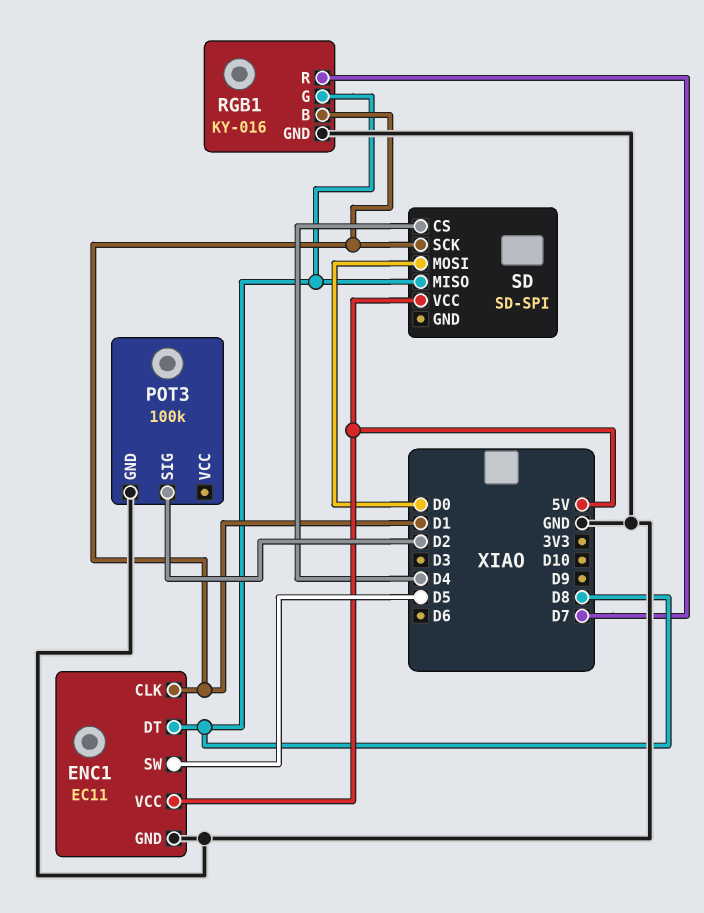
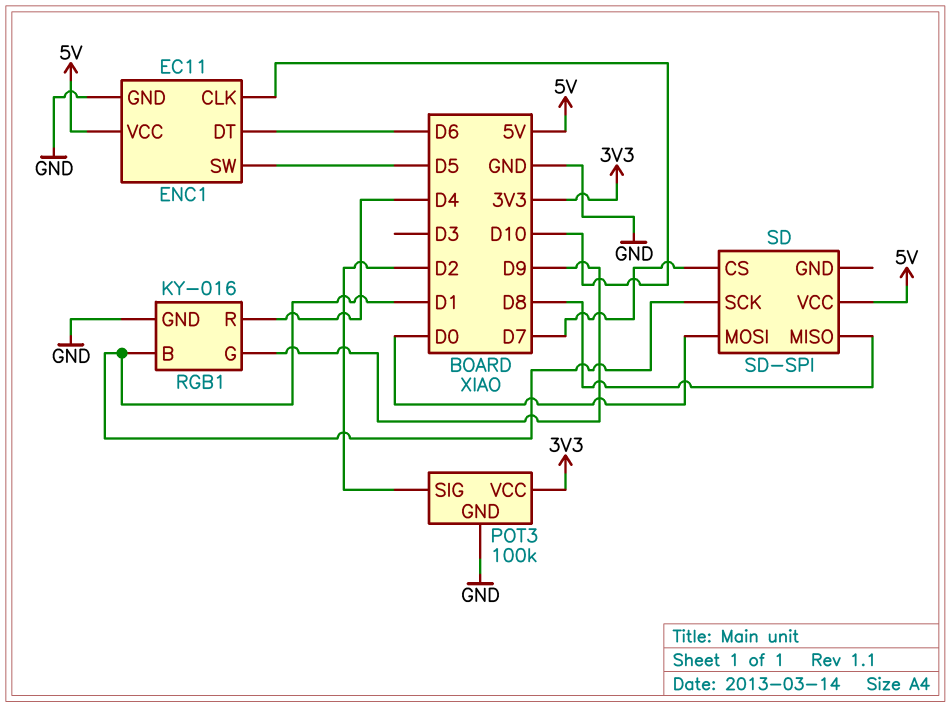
ENC1 pin CLK: D1 -> D10
ENC1 pin DT: D8 -> D6
POT3 pin VCC: none -> 3V3
RGB1 pin G: D8 -> D9
RGB1 pin R: D7 -> D4
SD pin CS: D4 -> D7

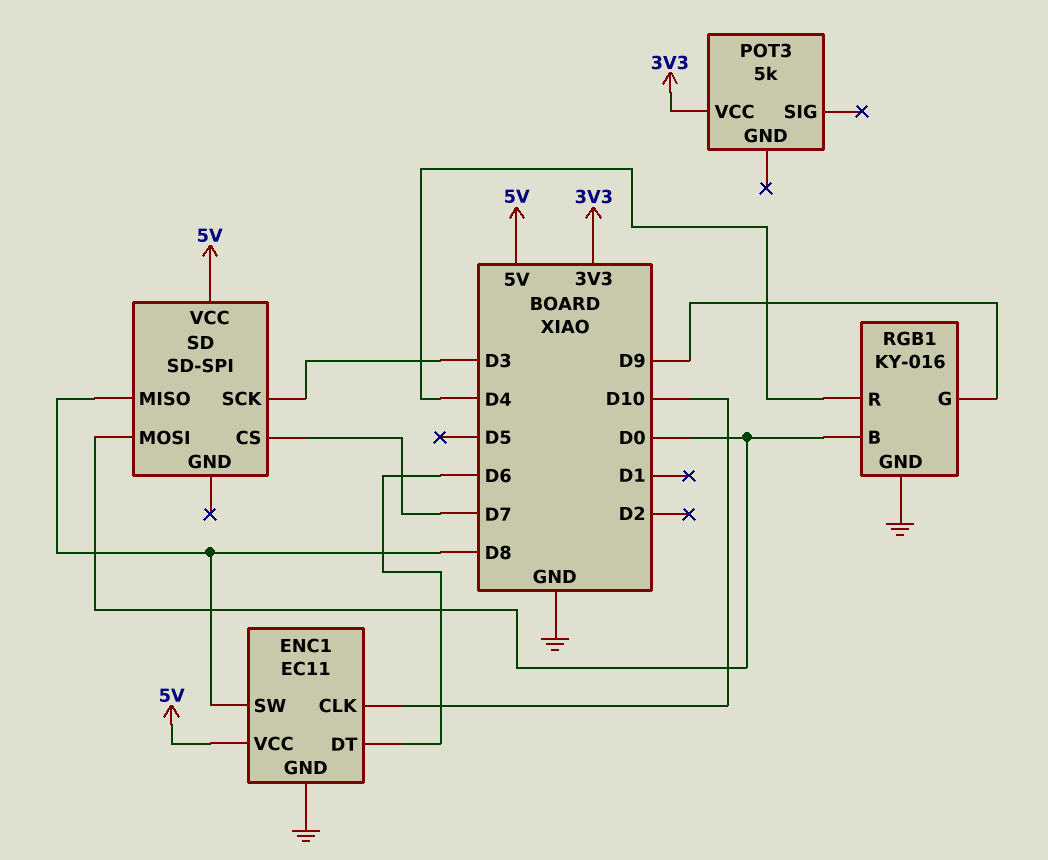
ENC1 pin SW: D5 -> D8
POT3: 100k -> 5k
POT3 pin GND: GND -> none
POT3 pin SIG: D2 -> none
RGB1 pin B: D1 -> D0
SD pin SCK: D1 -> D3

